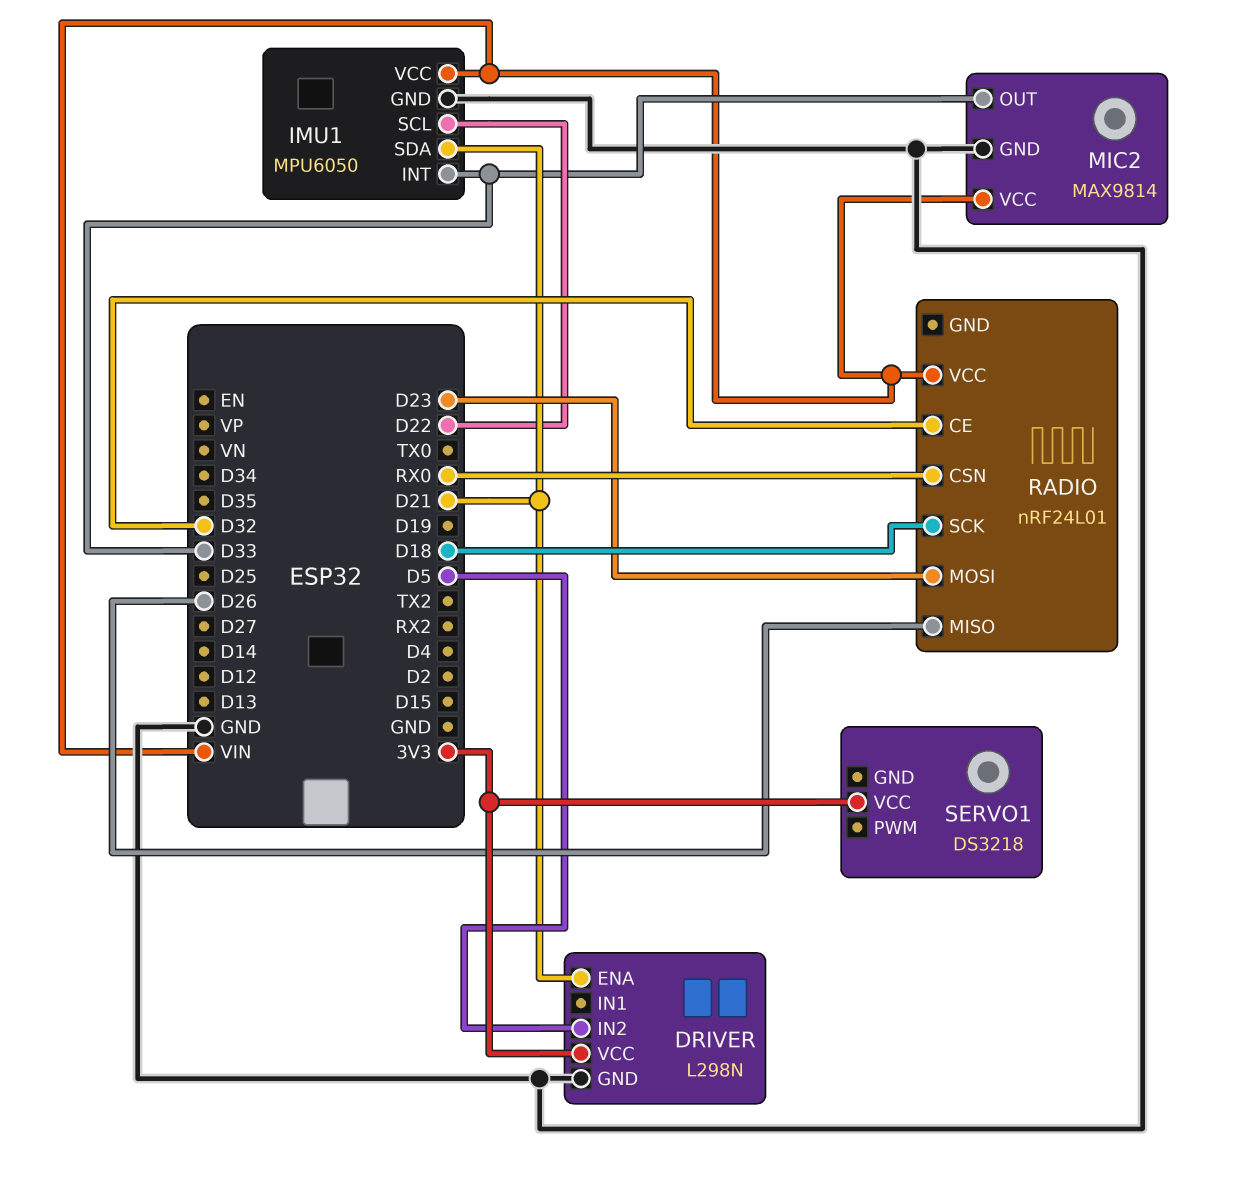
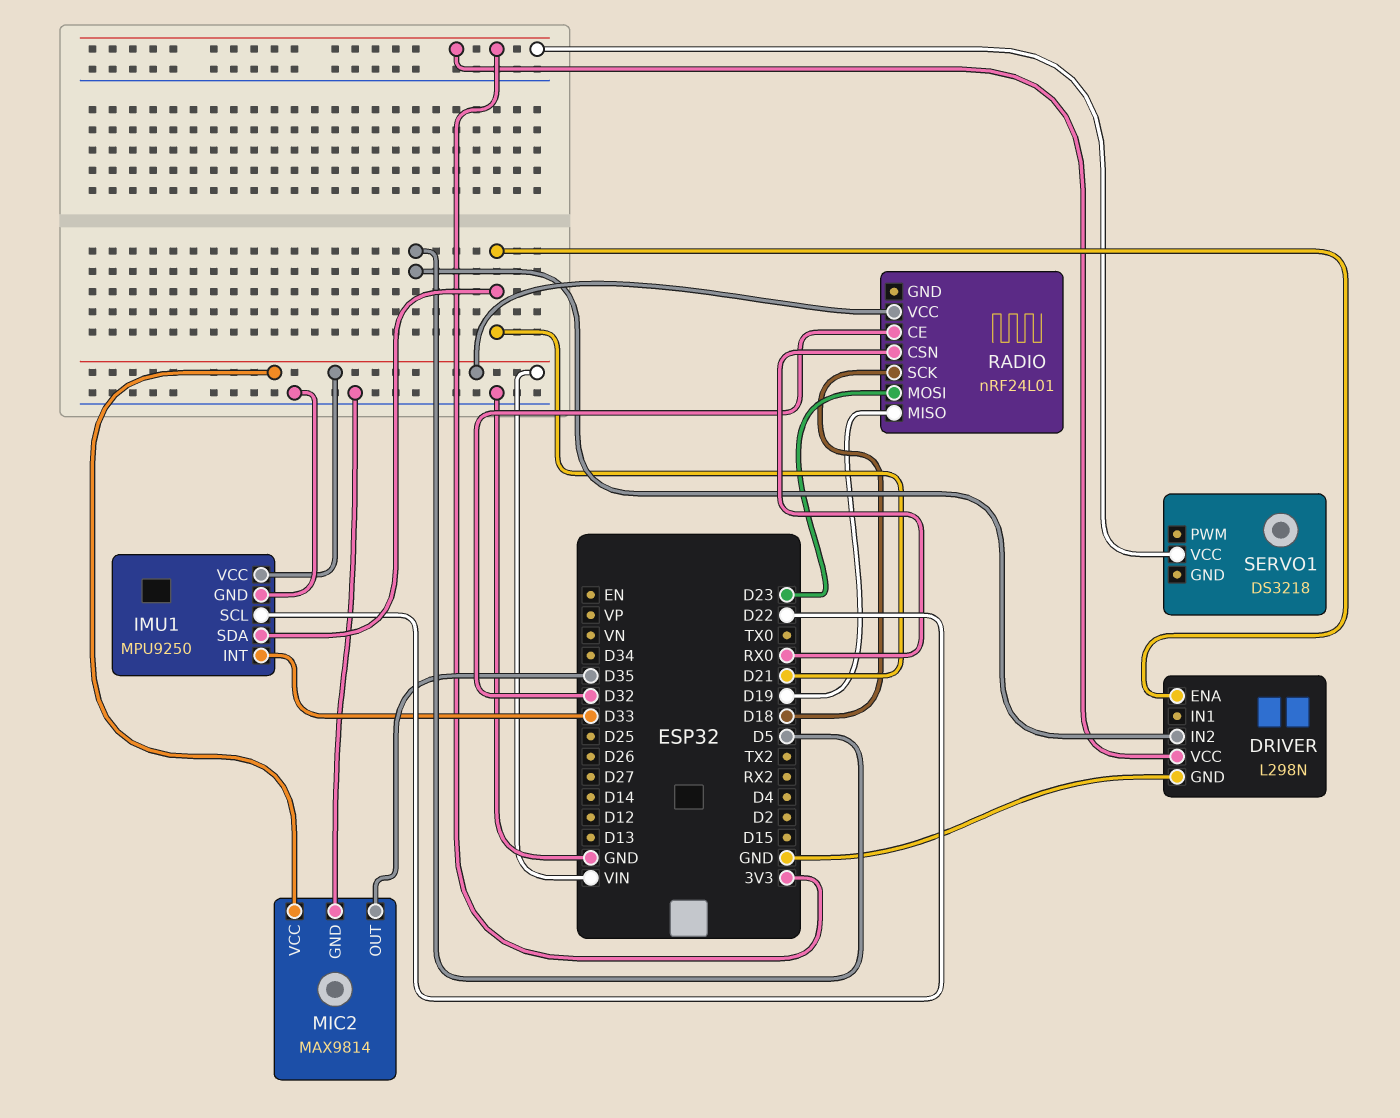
IMU1: MPU6050 -> MPU9250
MIC2 pin OUT: D33 -> D35
RADIO pin MISO: D26 -> D19

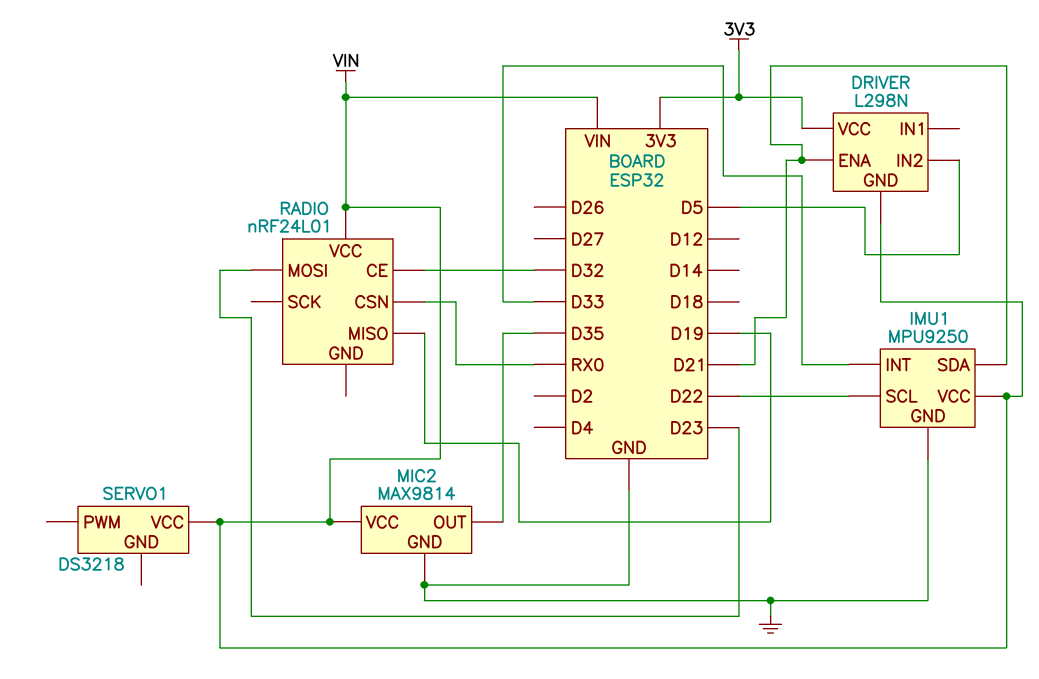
DRIVER pin GND: GND -> VIN
RADIO pin SCK: D18 -> none
SERVO1 pin VCC: 3V3 -> VIN

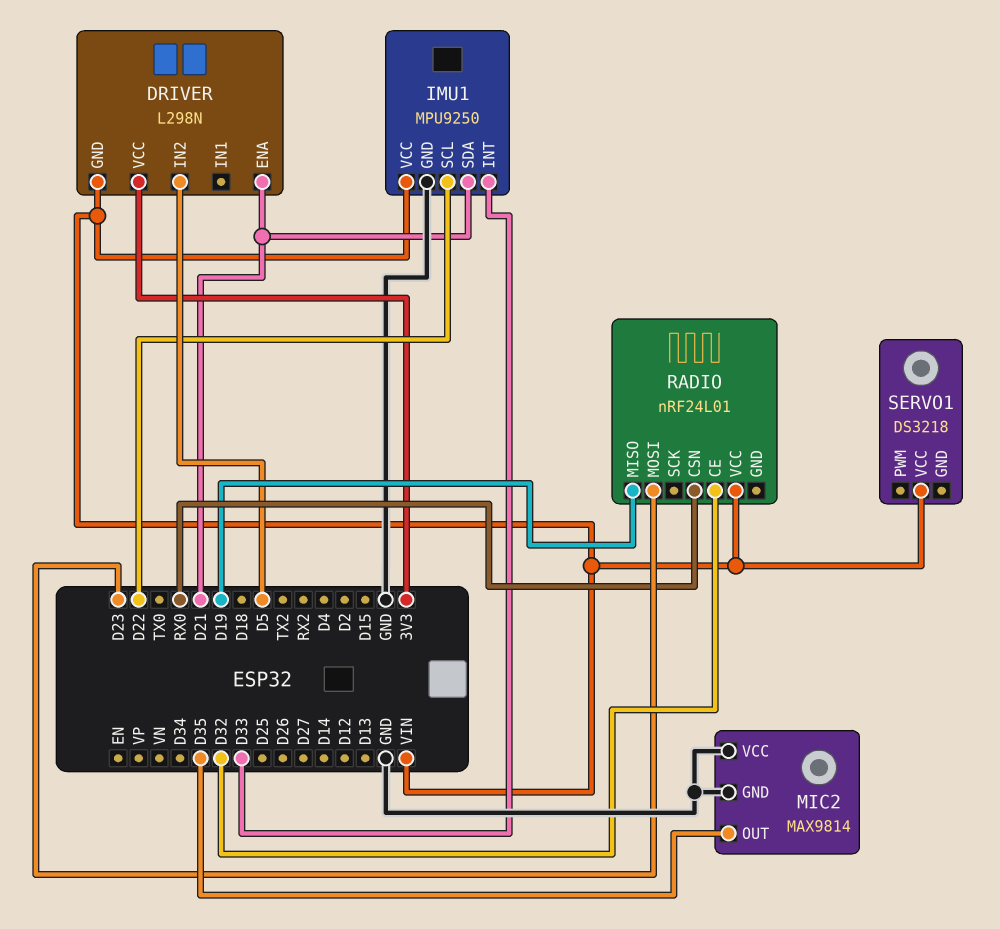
MIC2 pin VCC: VIN -> GND

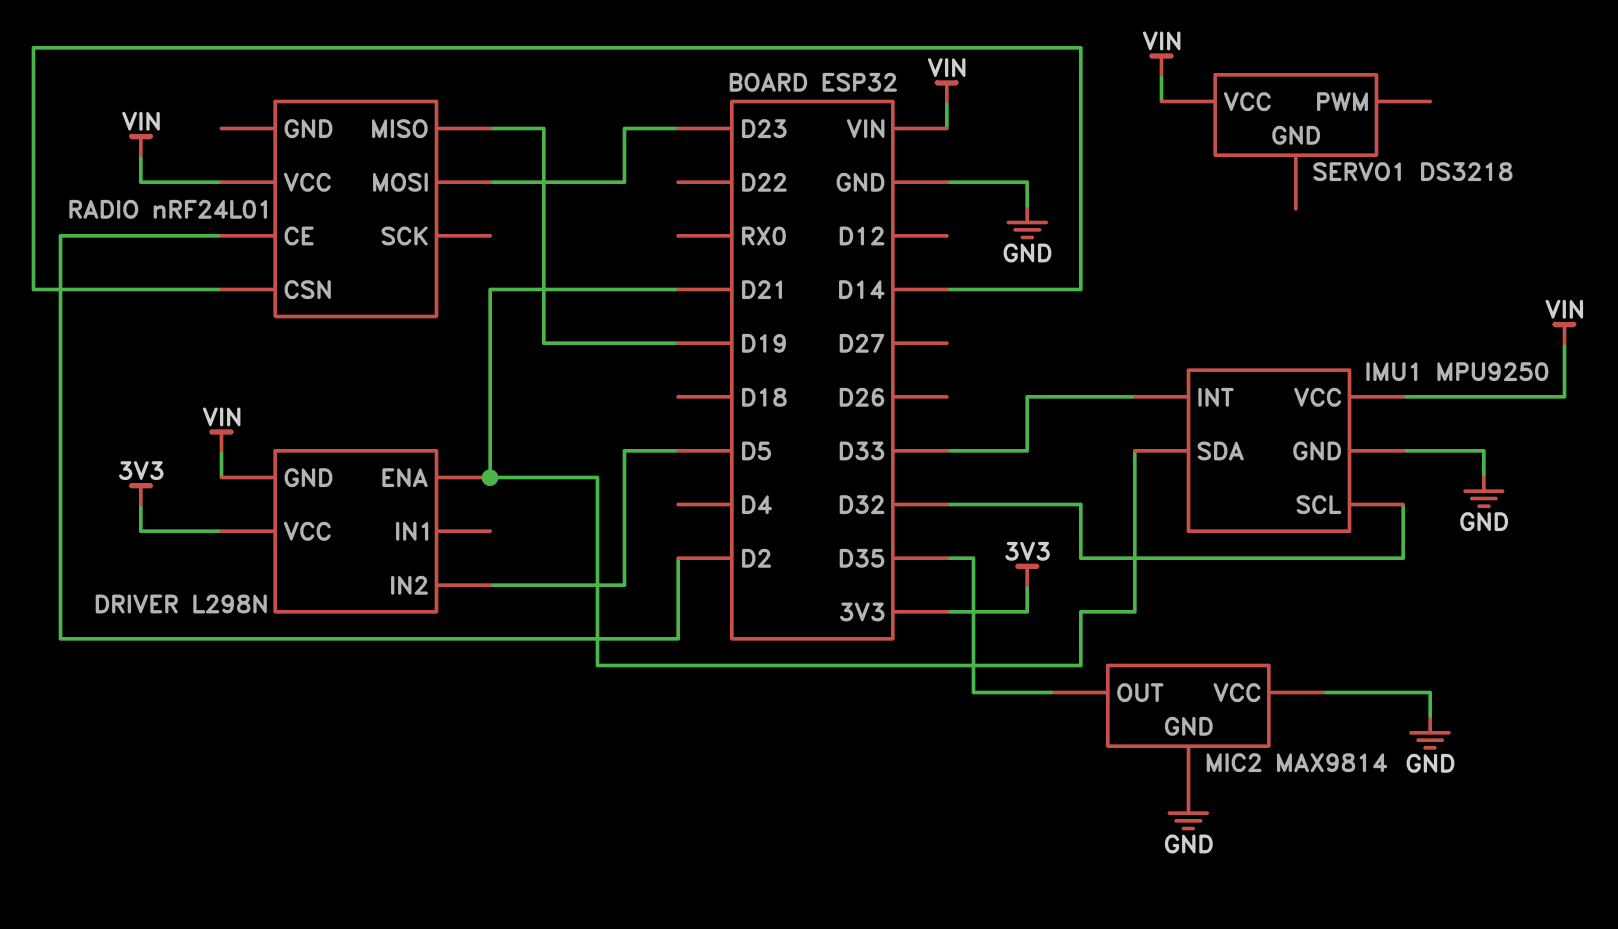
IMU1 pin SCL: D22 -> D32
RADIO pin CE: D32 -> D2
RADIO pin CSN: RX0 -> D14

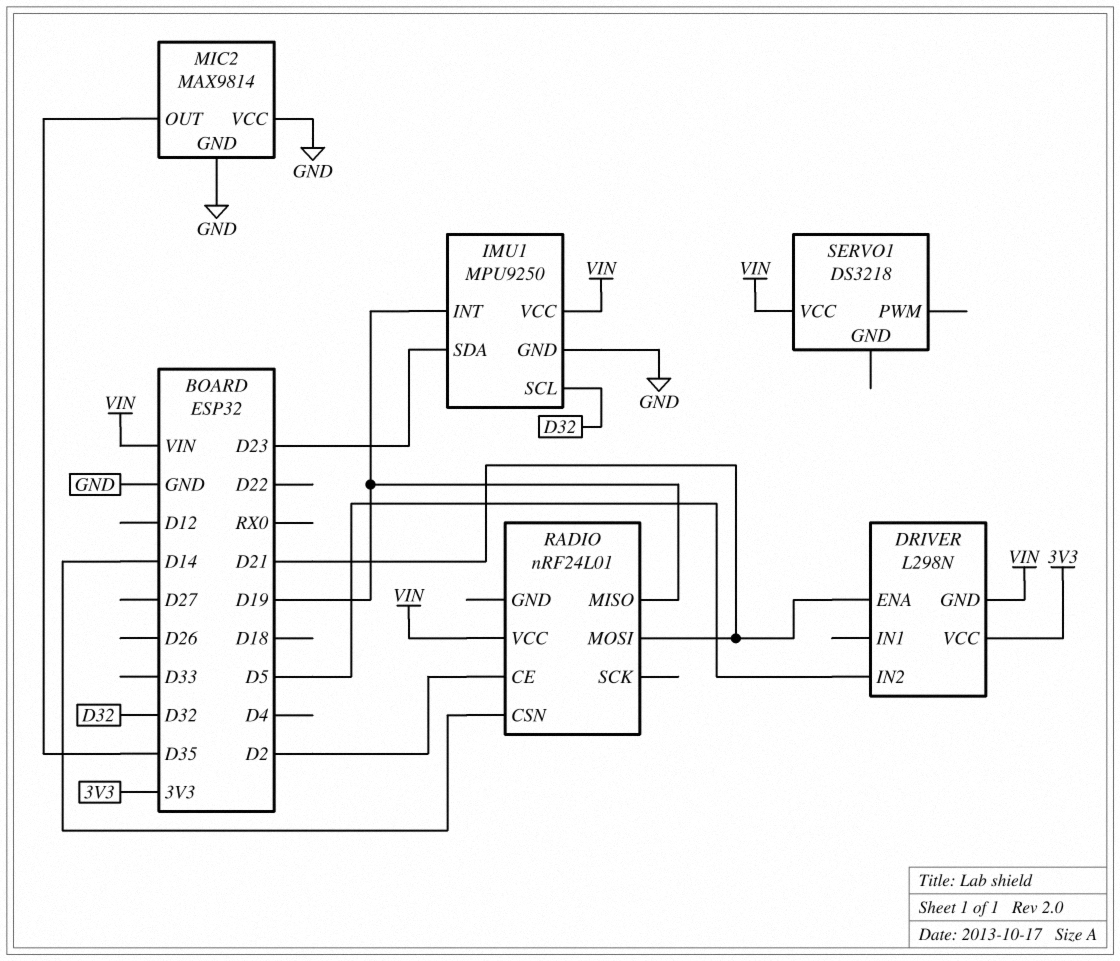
IMU1 pin INT: D33 -> D19
IMU1 pin SDA: D21 -> D23
RADIO pin MOSI: D23 -> D21

